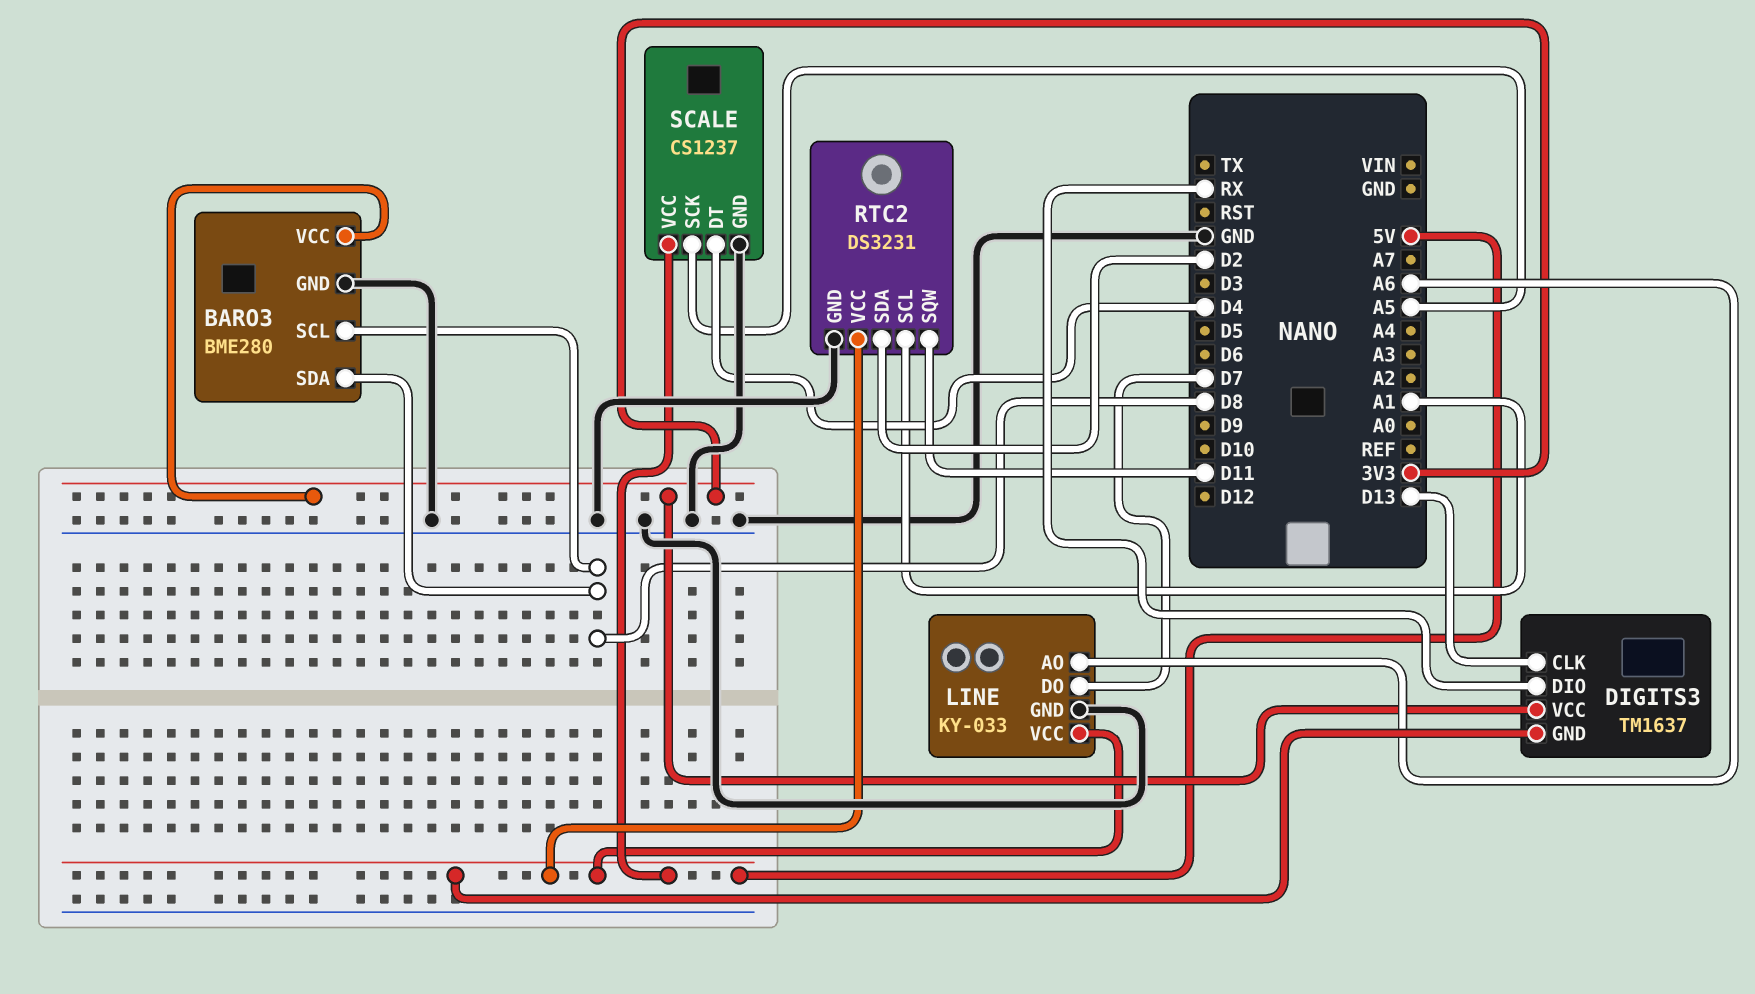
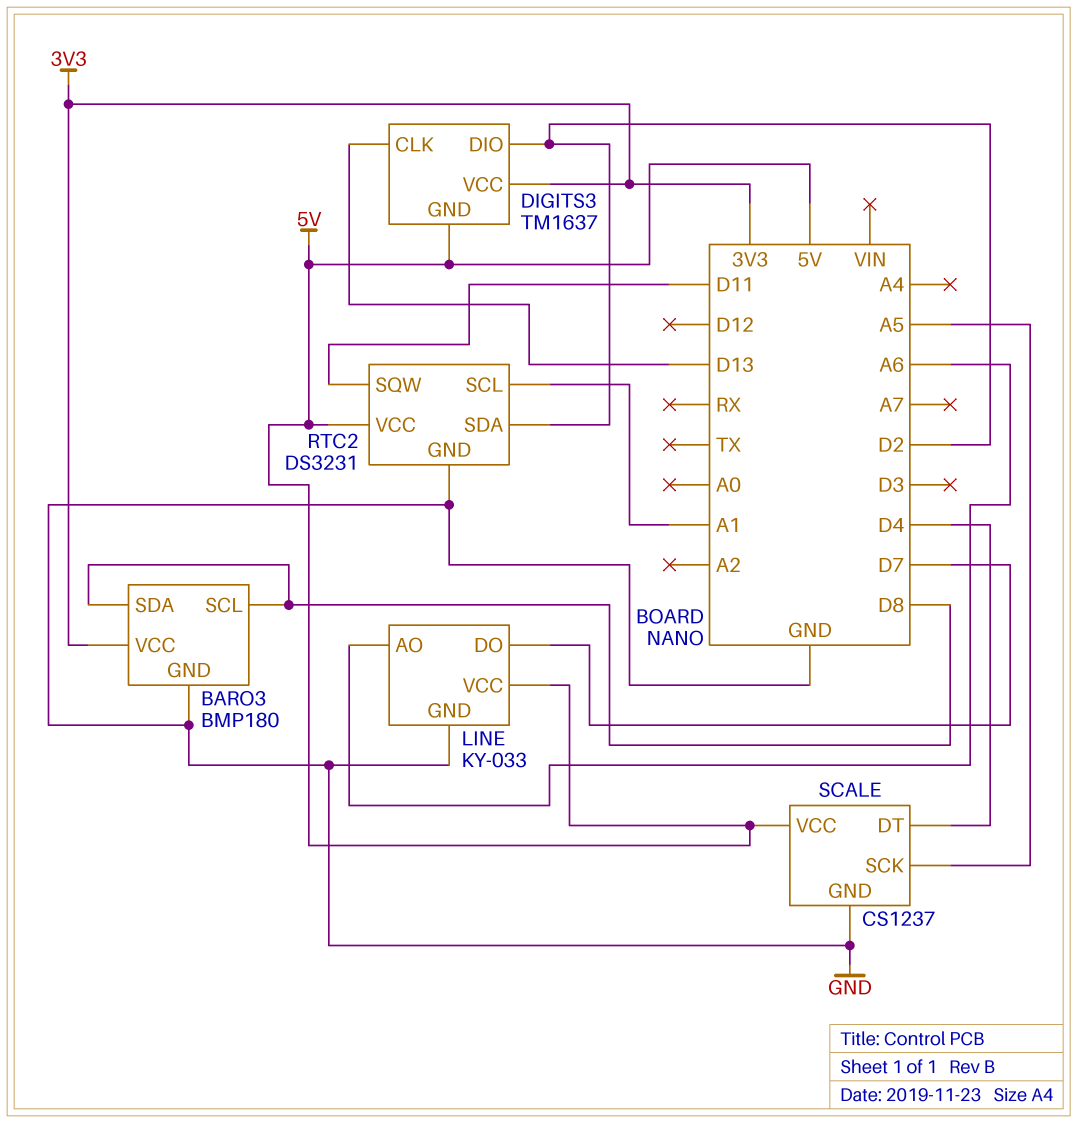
BARO3: BME280 -> BMP180
DIGITS3 pin DIO: RX -> D2

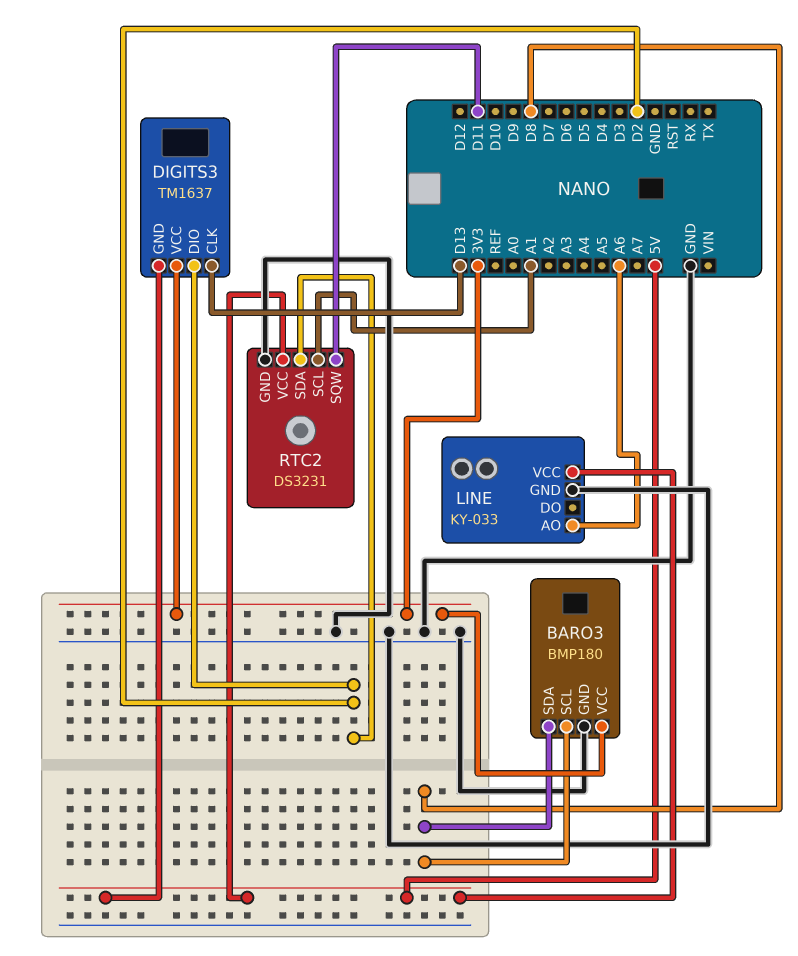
LINE pin DO: D7 -> none
SCALE: CS1237 -> none
SCALE pin DT: D4 -> none
SCALE pin GND: GND -> none
SCALE pin SCK: A5 -> none
SCALE pin VCC: 5V -> none

